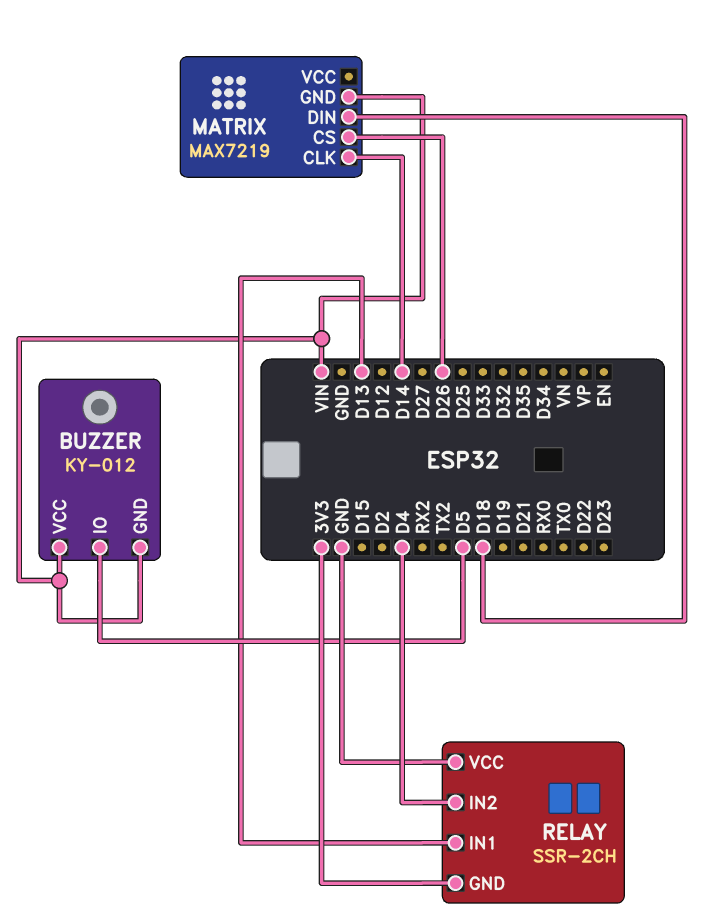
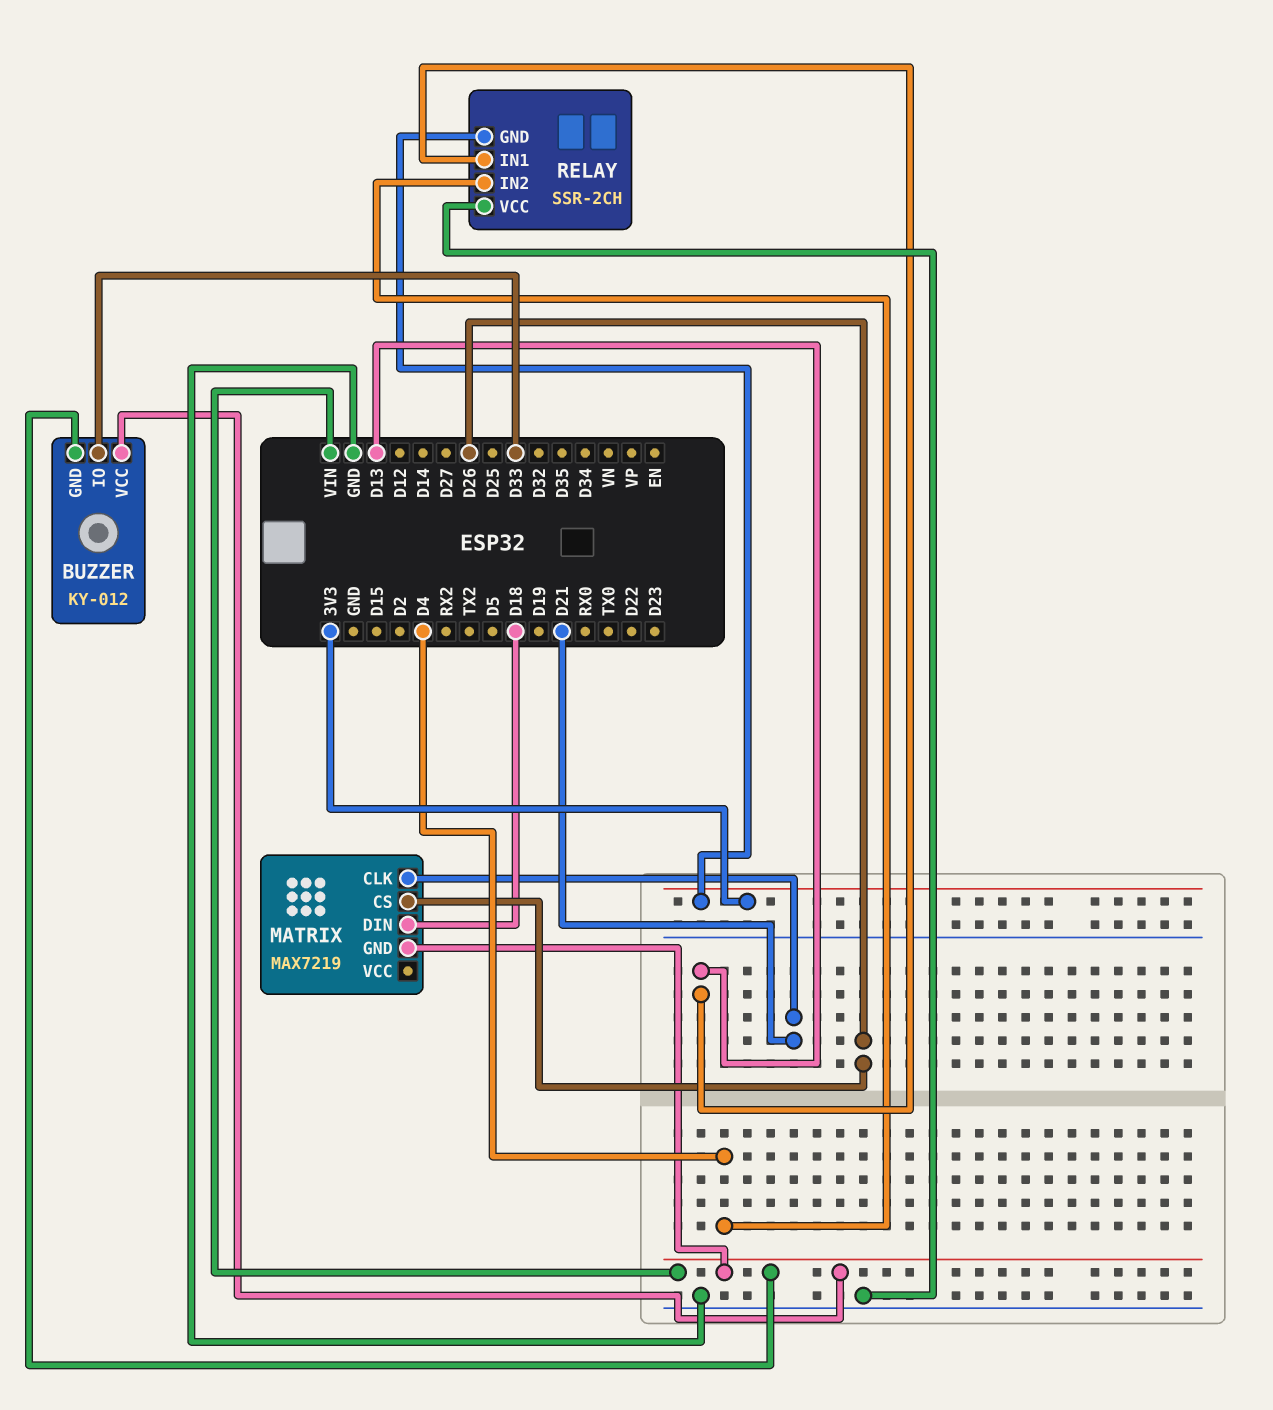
BUZZER pin IO: D5 -> D33
MATRIX pin CLK: D14 -> D21

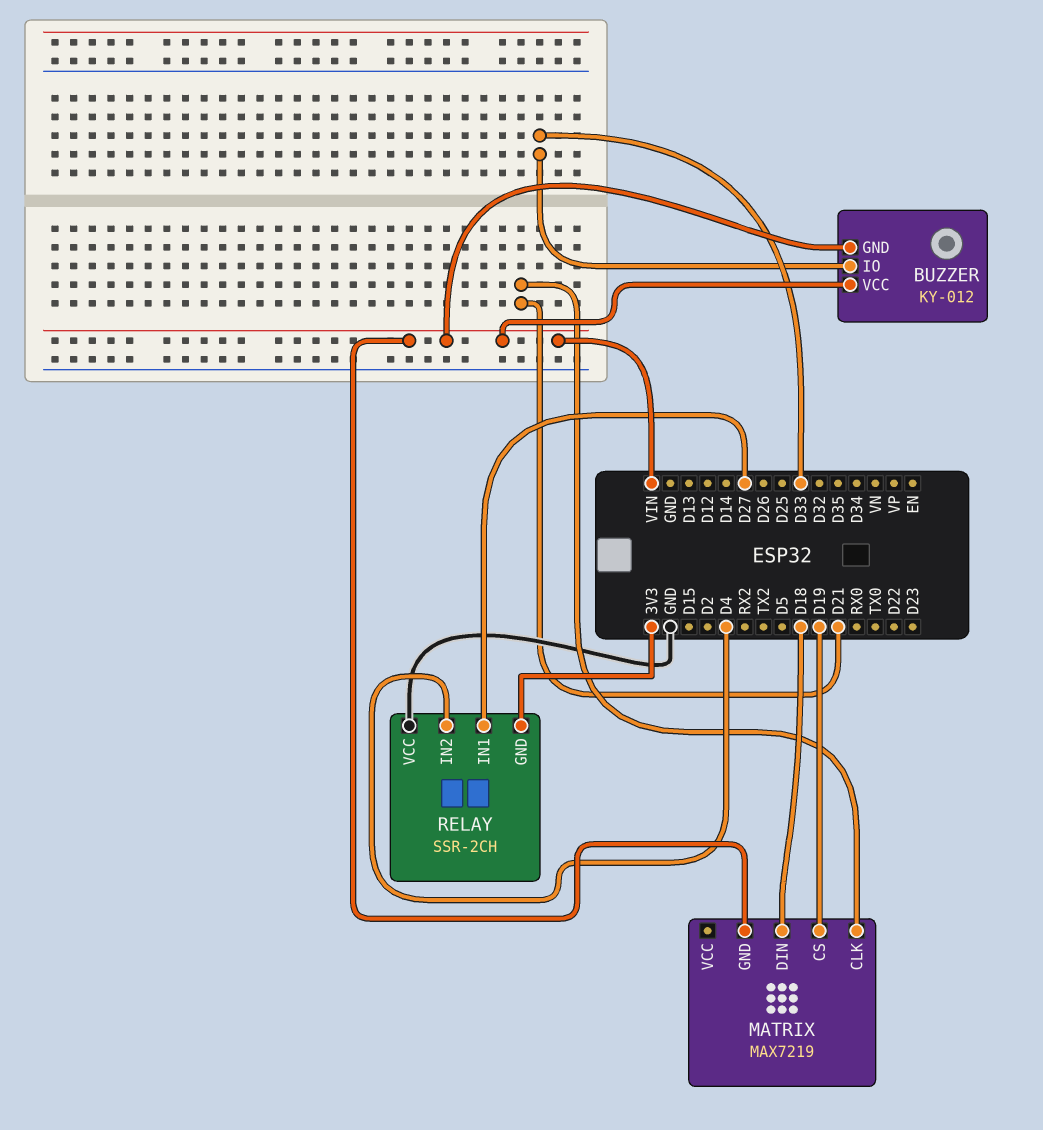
MATRIX pin CS: D26 -> D19
RELAY pin IN1: D13 -> D27

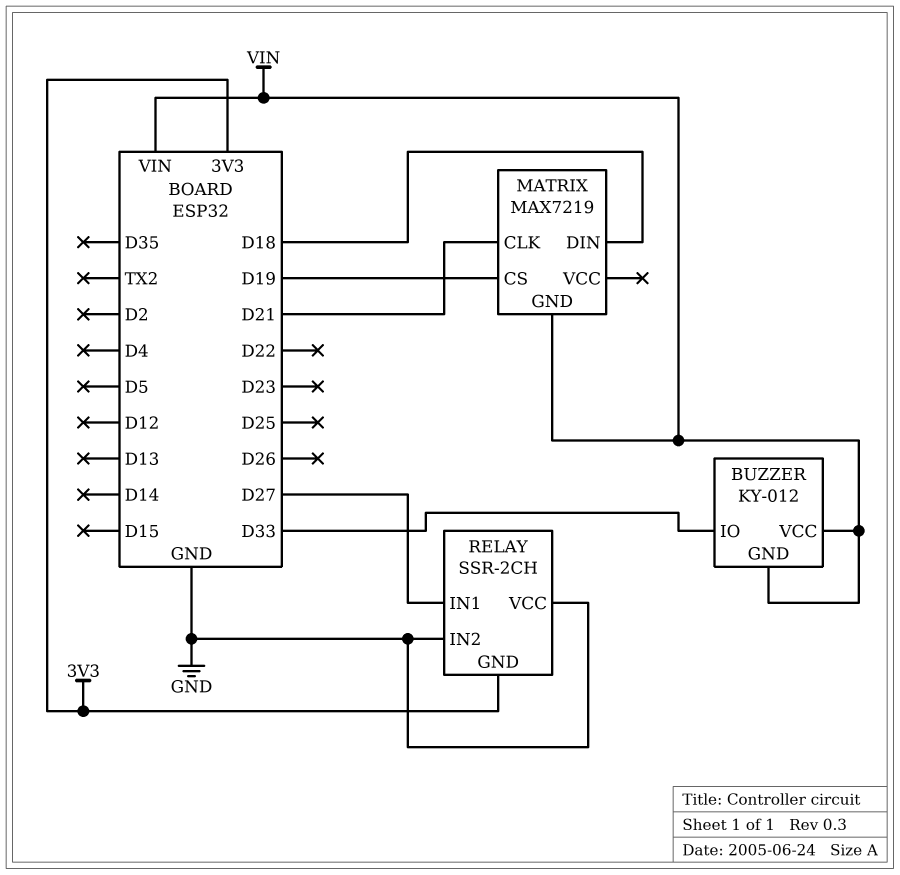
RELAY pin IN2: D4 -> GND

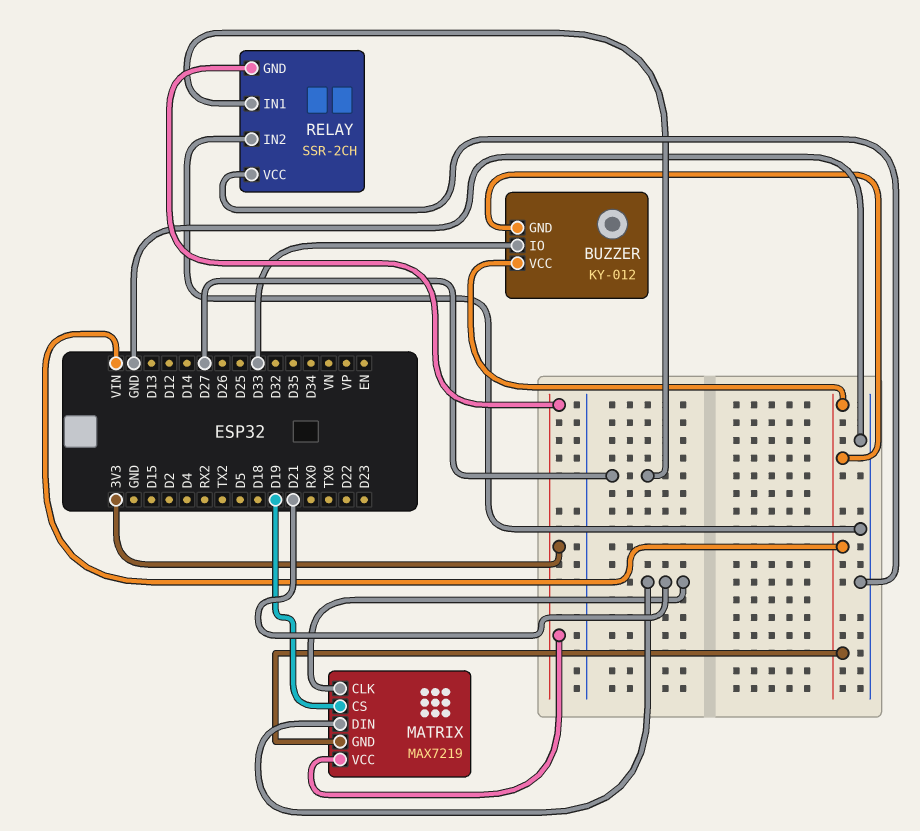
MATRIX pin DIN: D18 -> D21
MATRIX pin VCC: none -> 3V3

